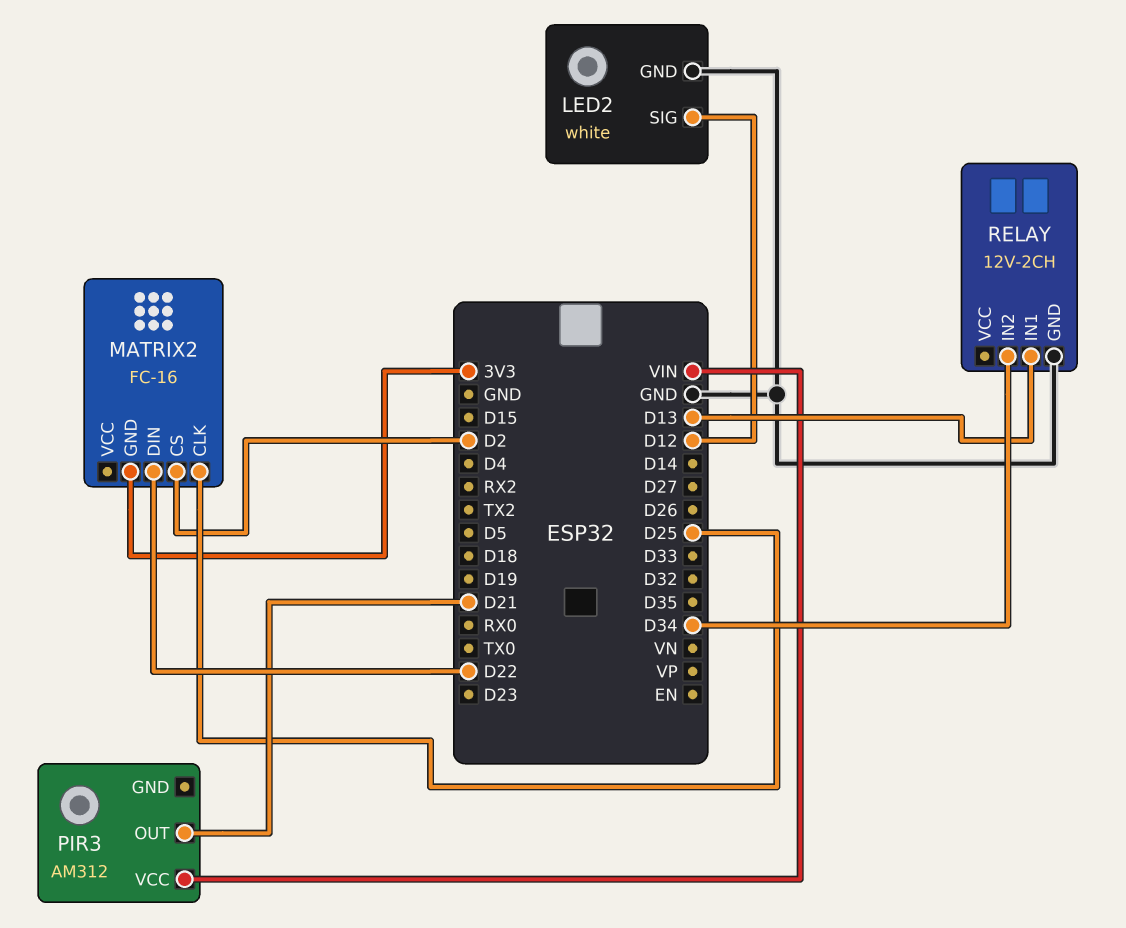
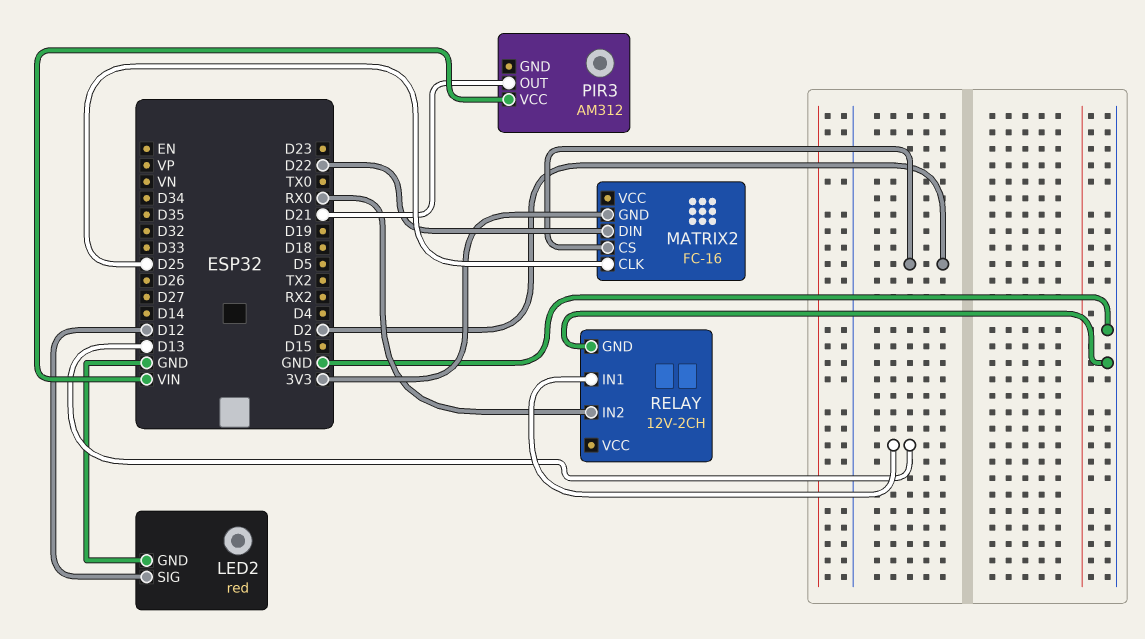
LED2: white -> red
RELAY pin IN2: D34 -> RX0

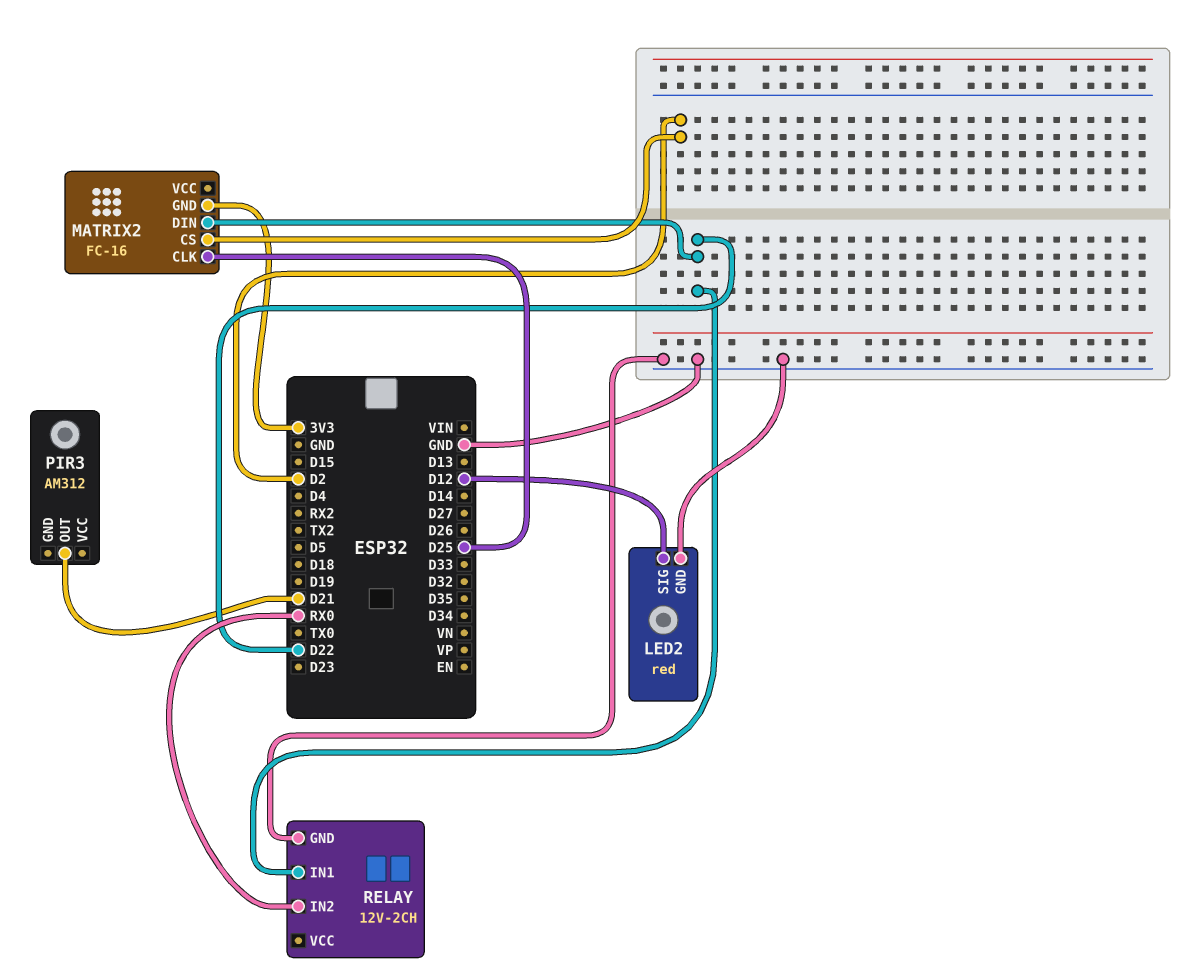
PIR3 pin VCC: VIN -> none
RELAY pin IN1: D13 -> D22

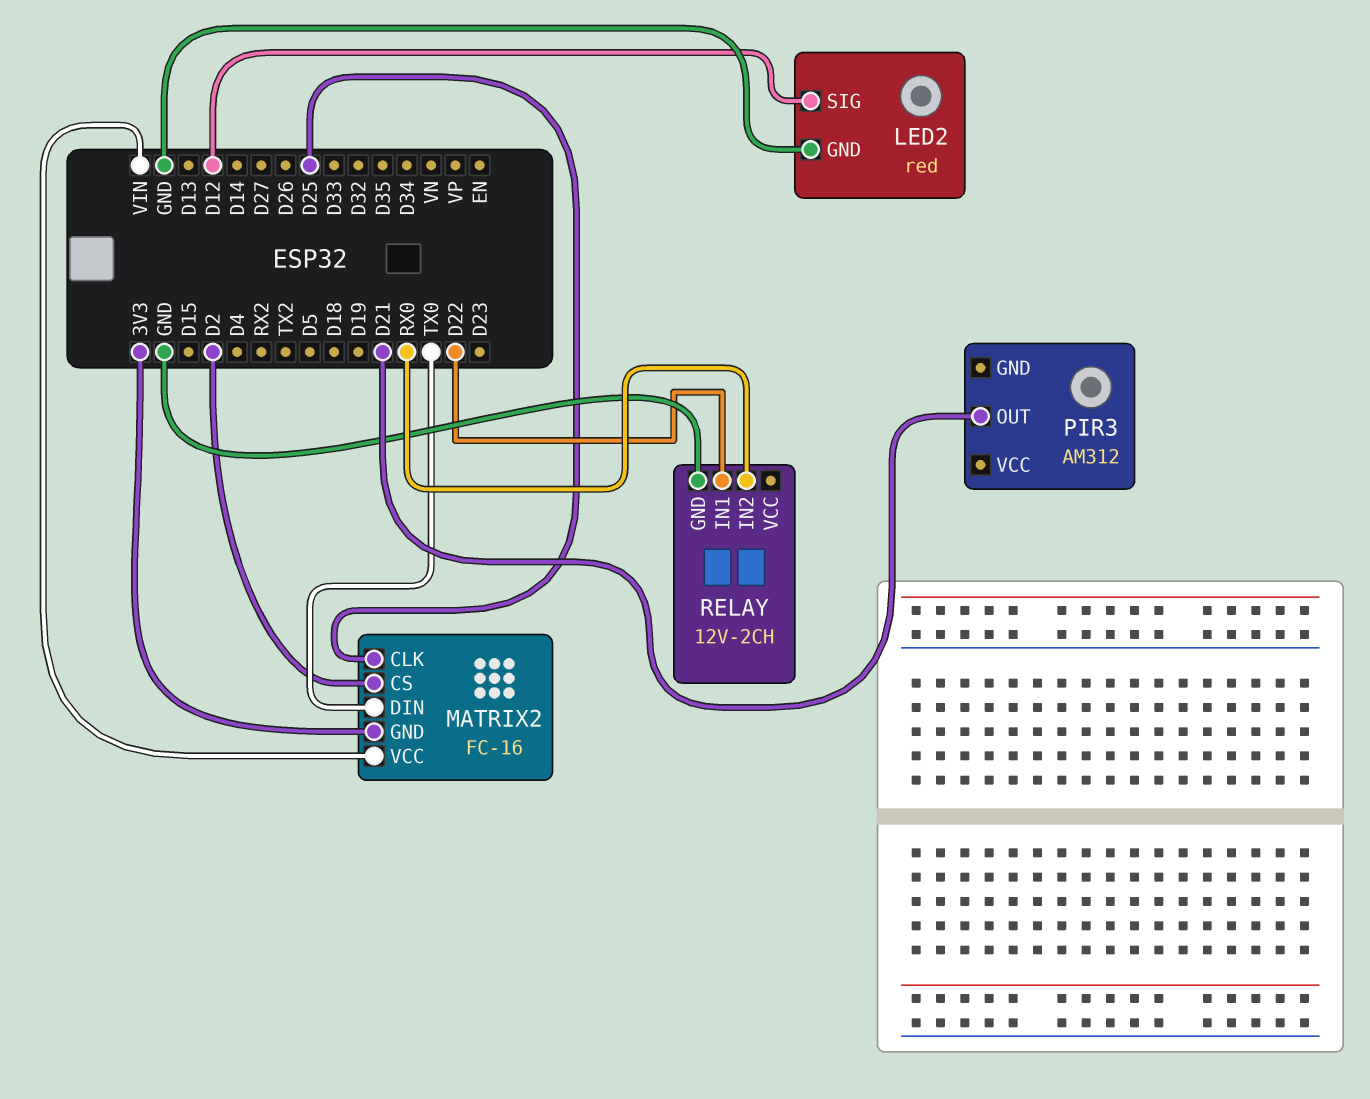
MATRIX2 pin DIN: D22 -> TX0
MATRIX2 pin VCC: none -> VIN

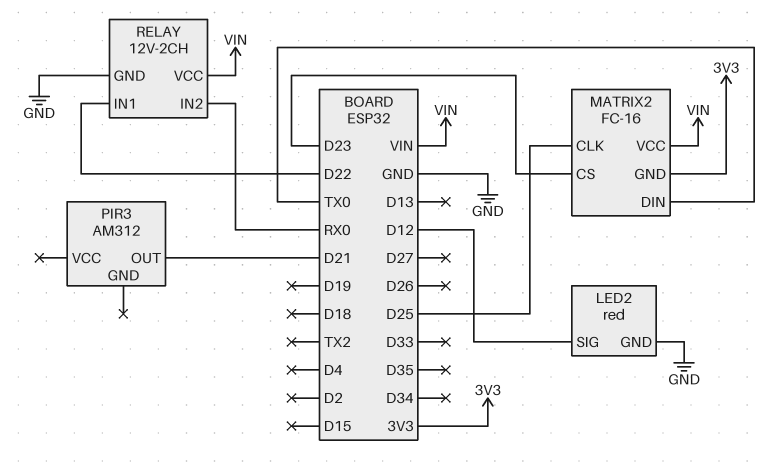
MATRIX2 pin CS: D2 -> D23
RELAY pin VCC: none -> VIN

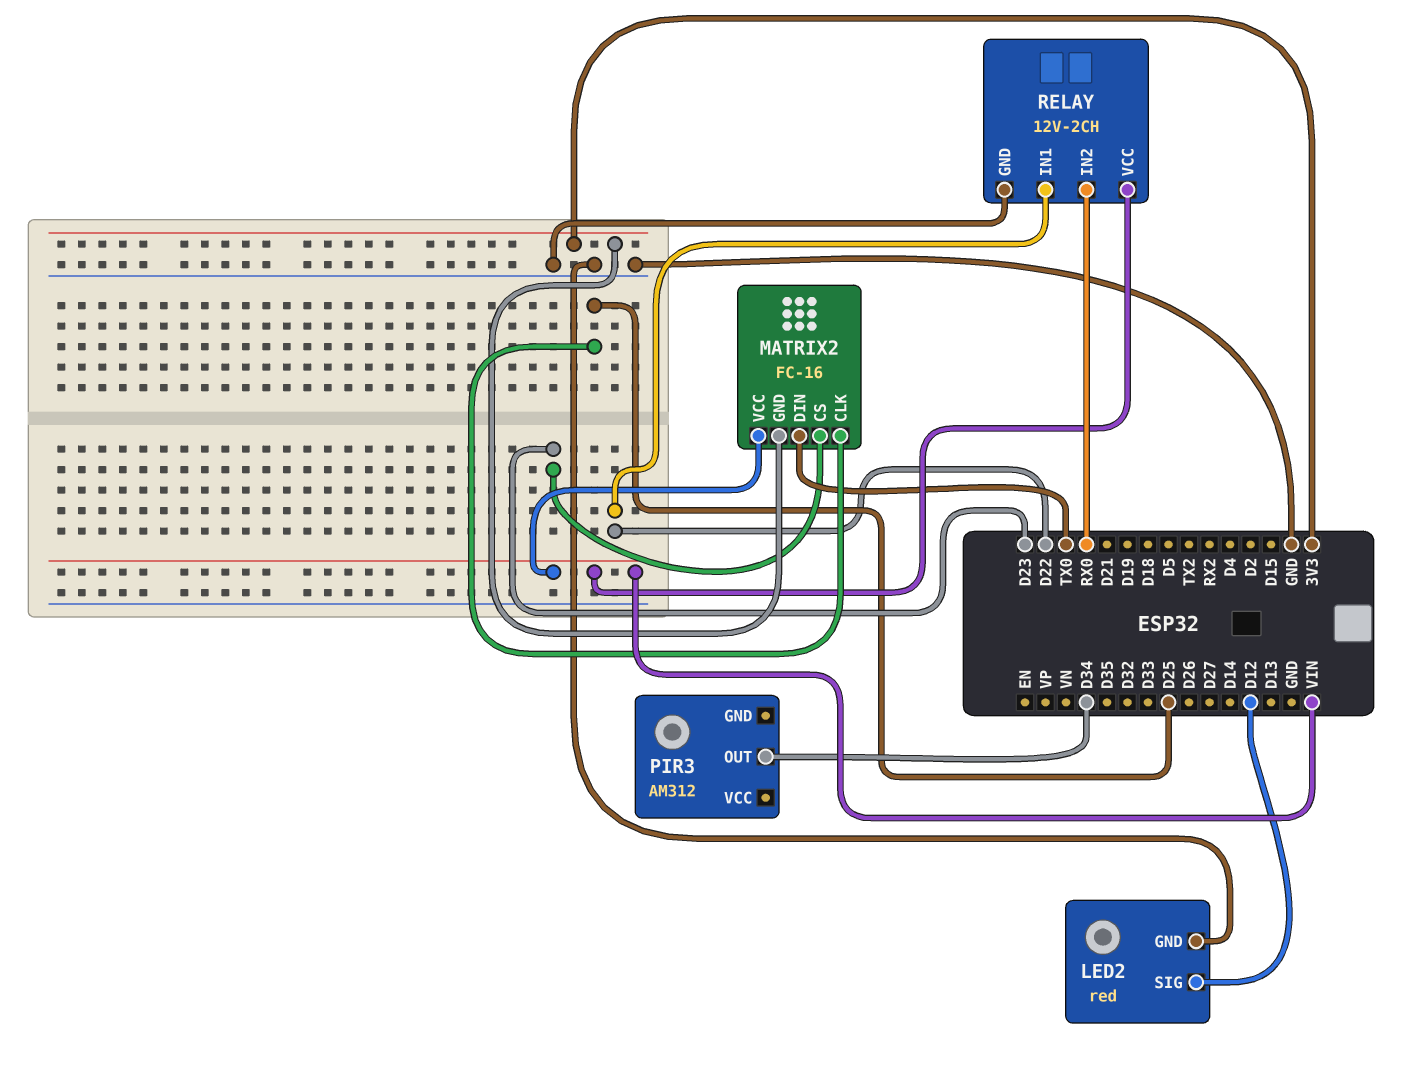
PIR3 pin OUT: D21 -> D34

